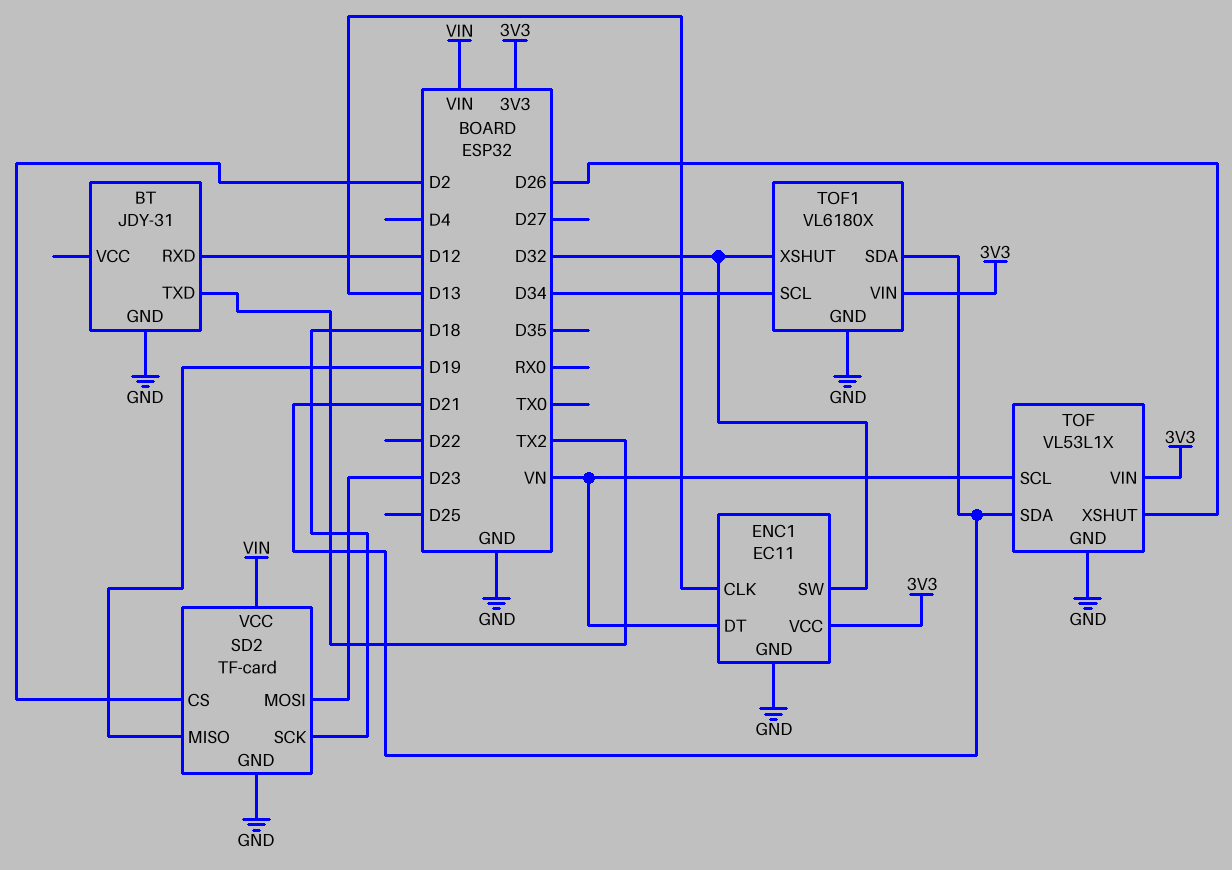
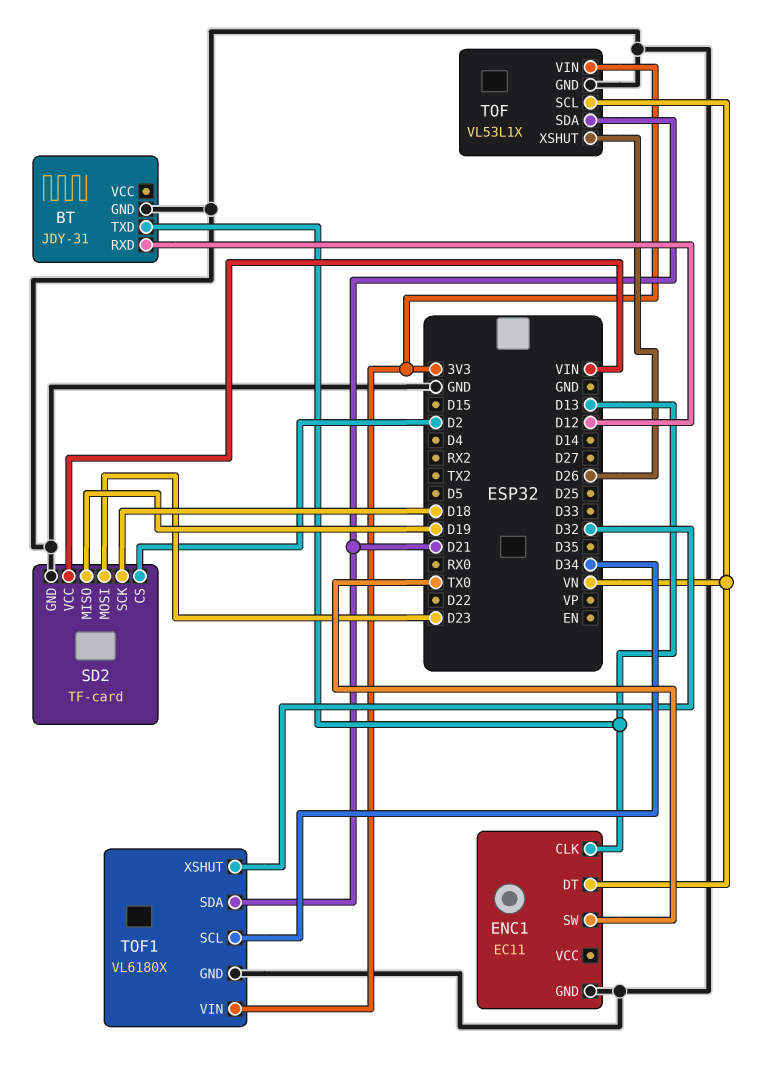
BT pin TXD: TX2 -> D13
ENC1 pin SW: D32 -> TX0
ENC1 pin VCC: 3V3 -> none

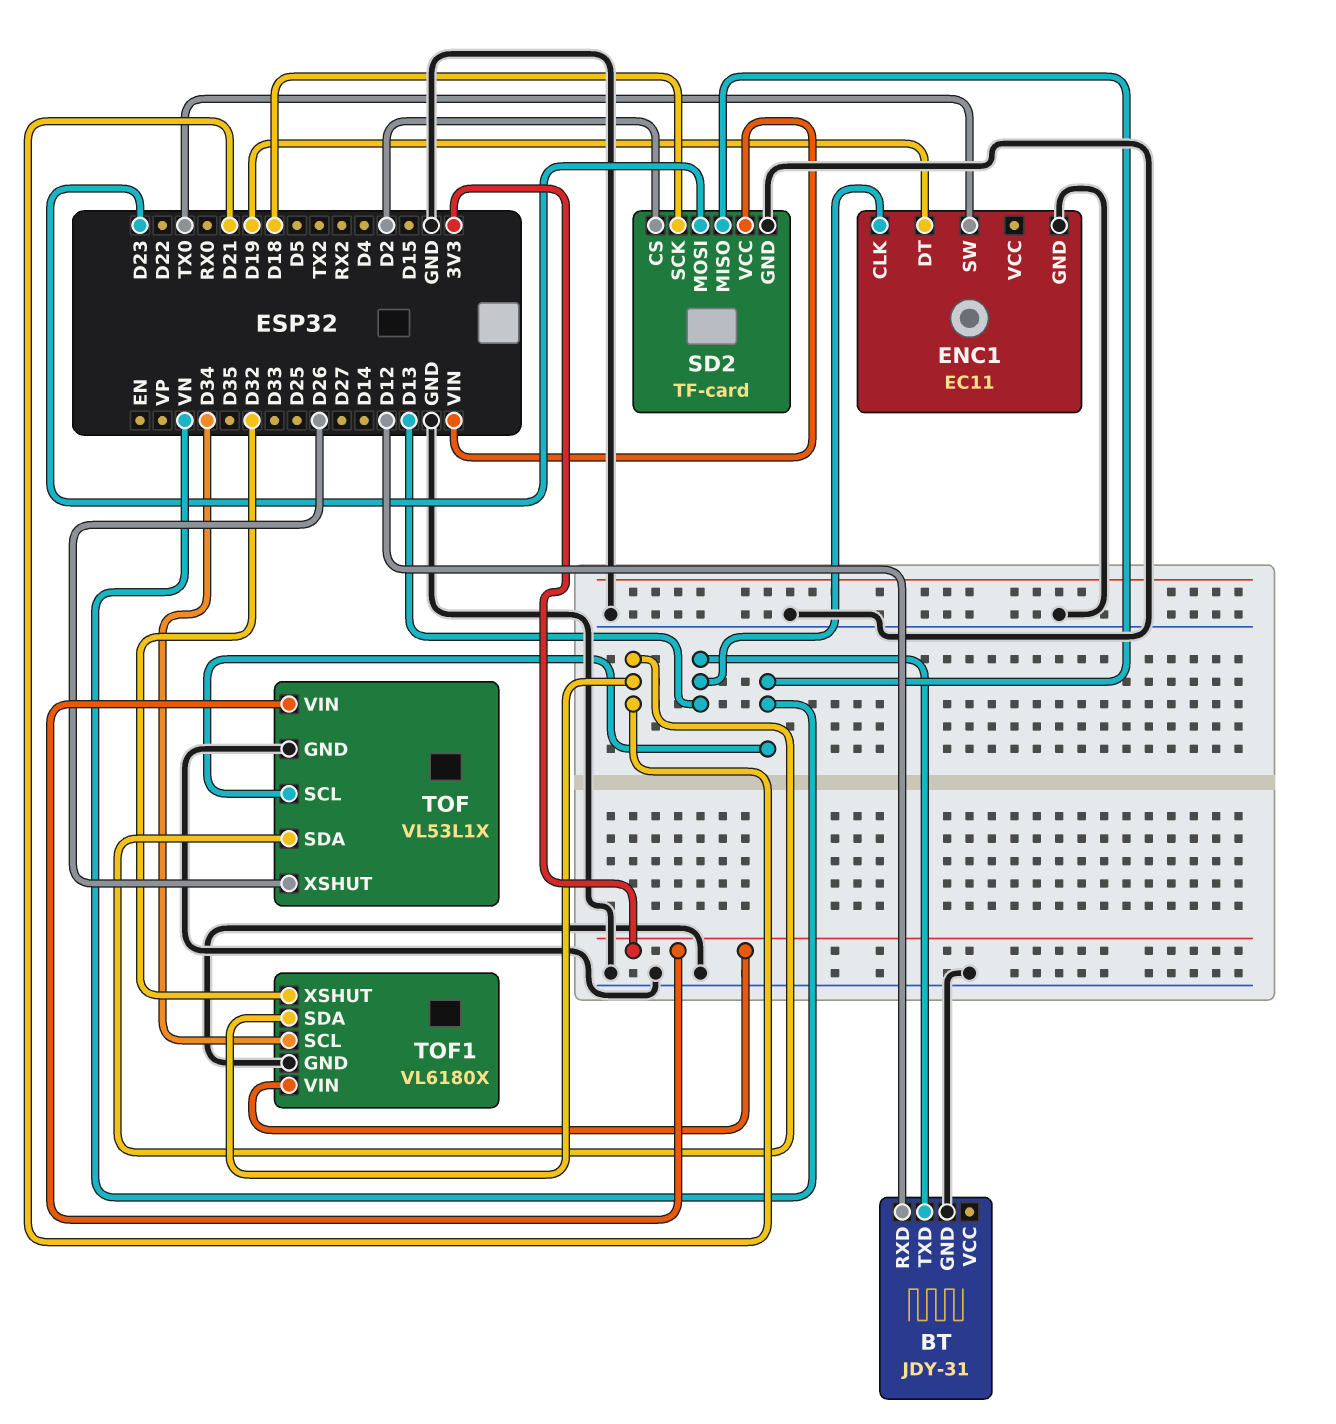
ENC1 pin DT: VN -> D19
SD2 pin MISO: D19 -> VN

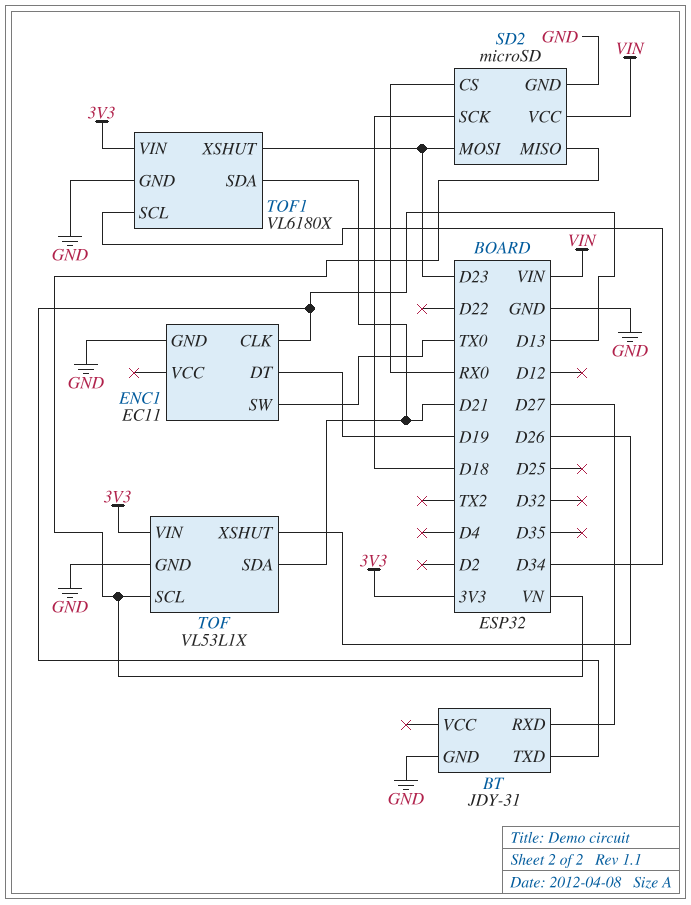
BT pin RXD: D12 -> D27
SD2: TF-card -> microSD
SD2 pin CS: D2 -> RX0
TOF1 pin XSHUT: D32 -> D23

